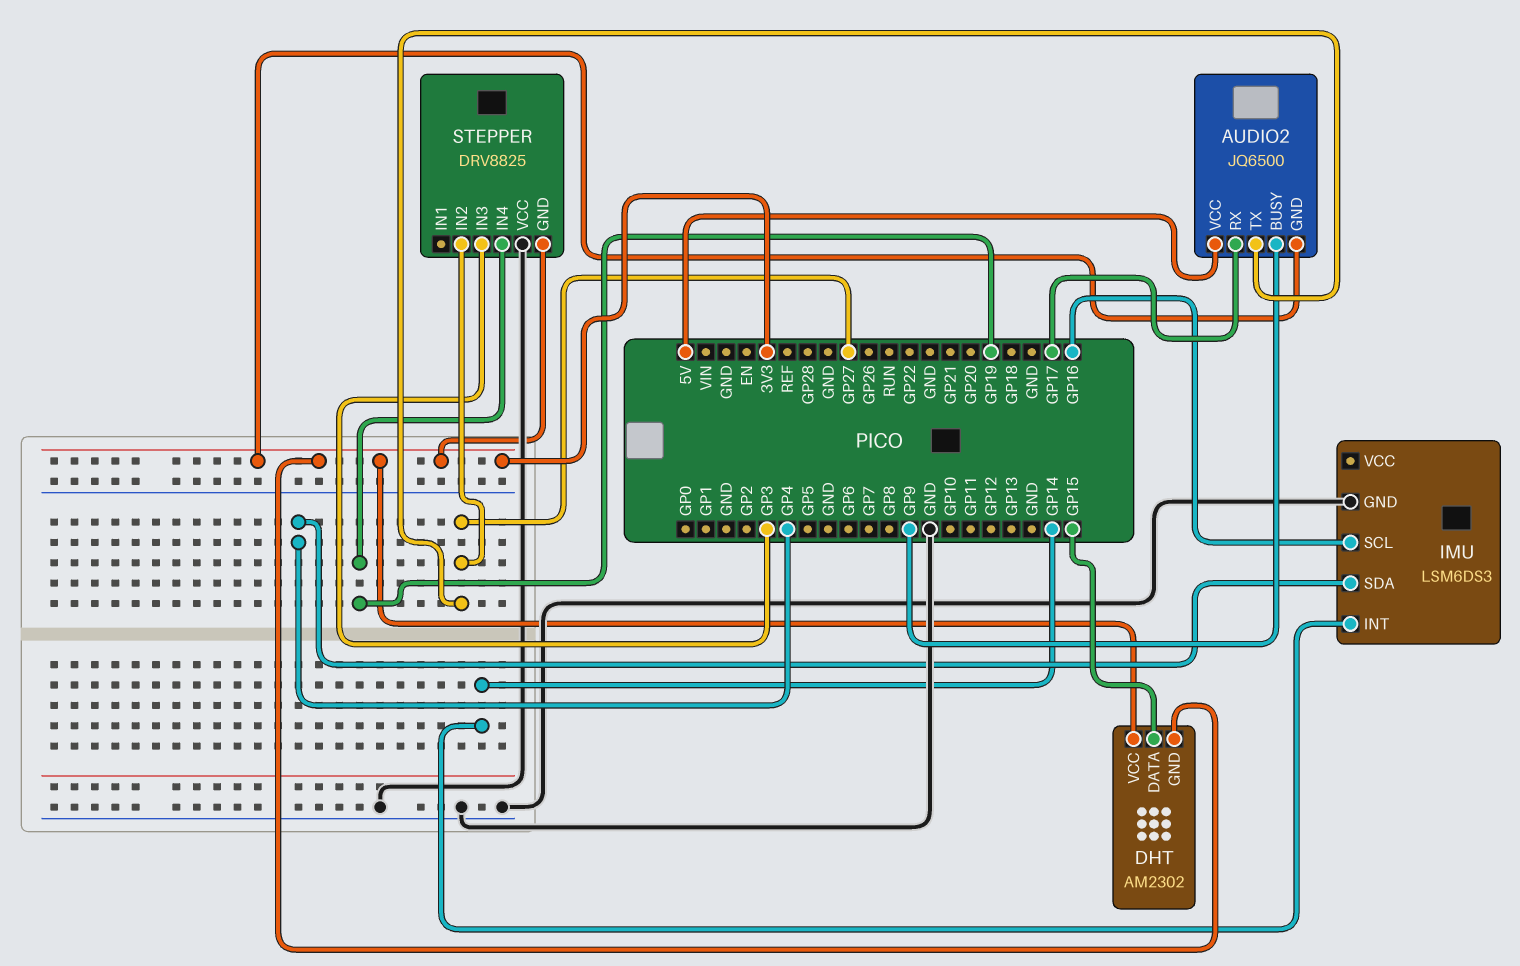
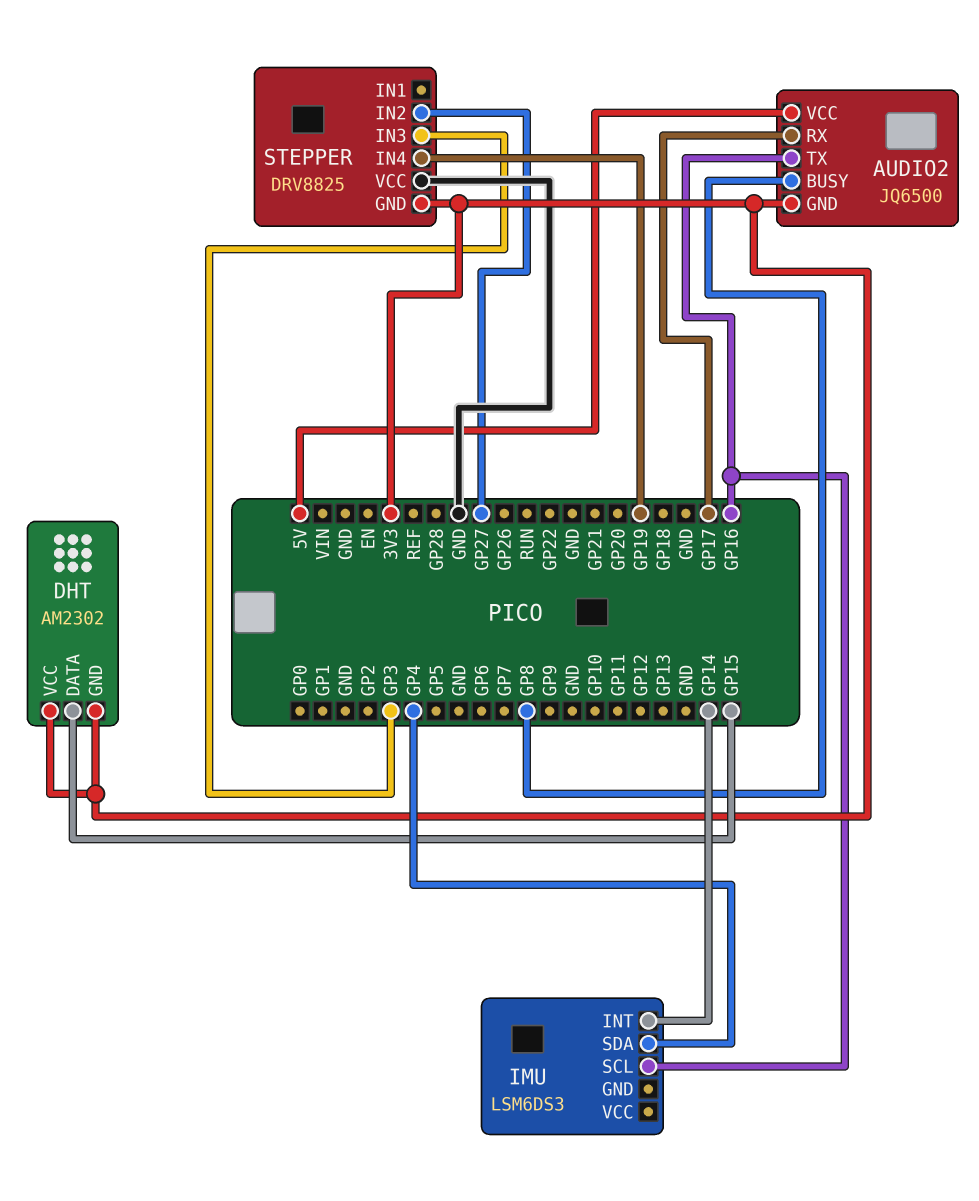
AUDIO2 pin BUSY: GP9 -> GP8
AUDIO2 pin TX: GP27 -> GP16
IMU pin GND: GND -> none

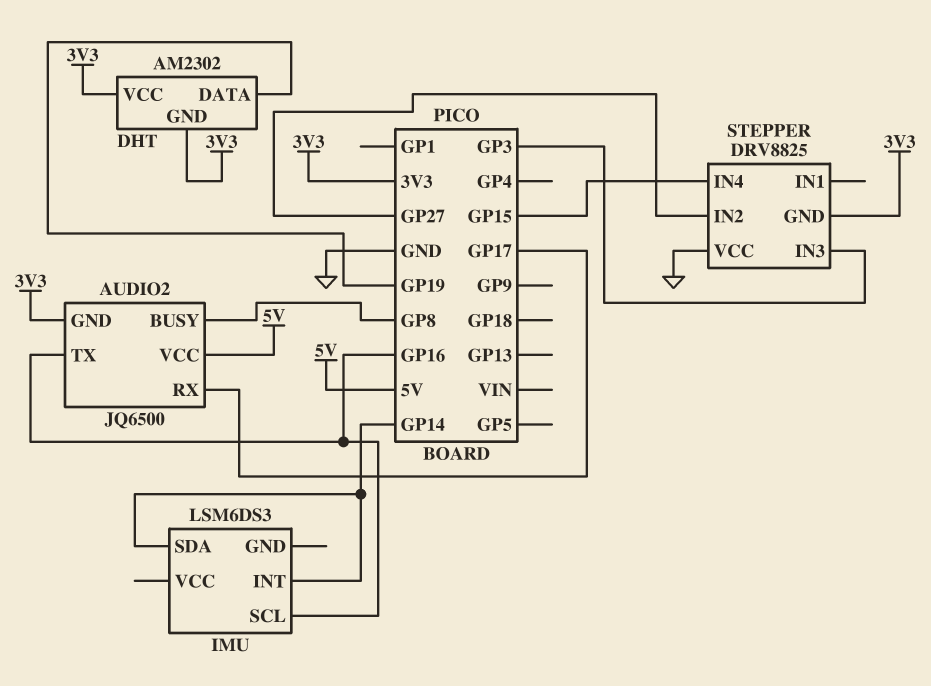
DHT pin DATA: GP15 -> GP19
IMU pin SDA: GP4 -> GP14
STEPPER pin IN4: GP19 -> GP15

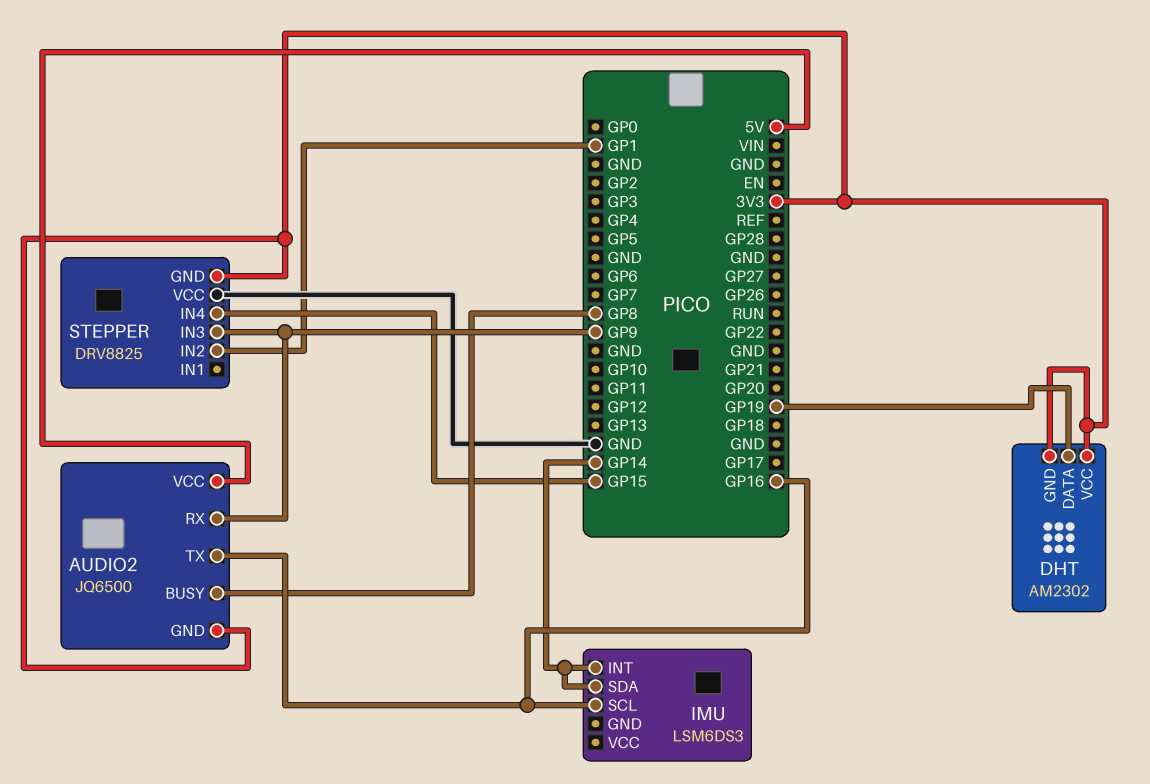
AUDIO2 pin RX: GP17 -> GP9
STEPPER pin IN2: GP27 -> GP1
STEPPER pin IN3: GP3 -> GP9

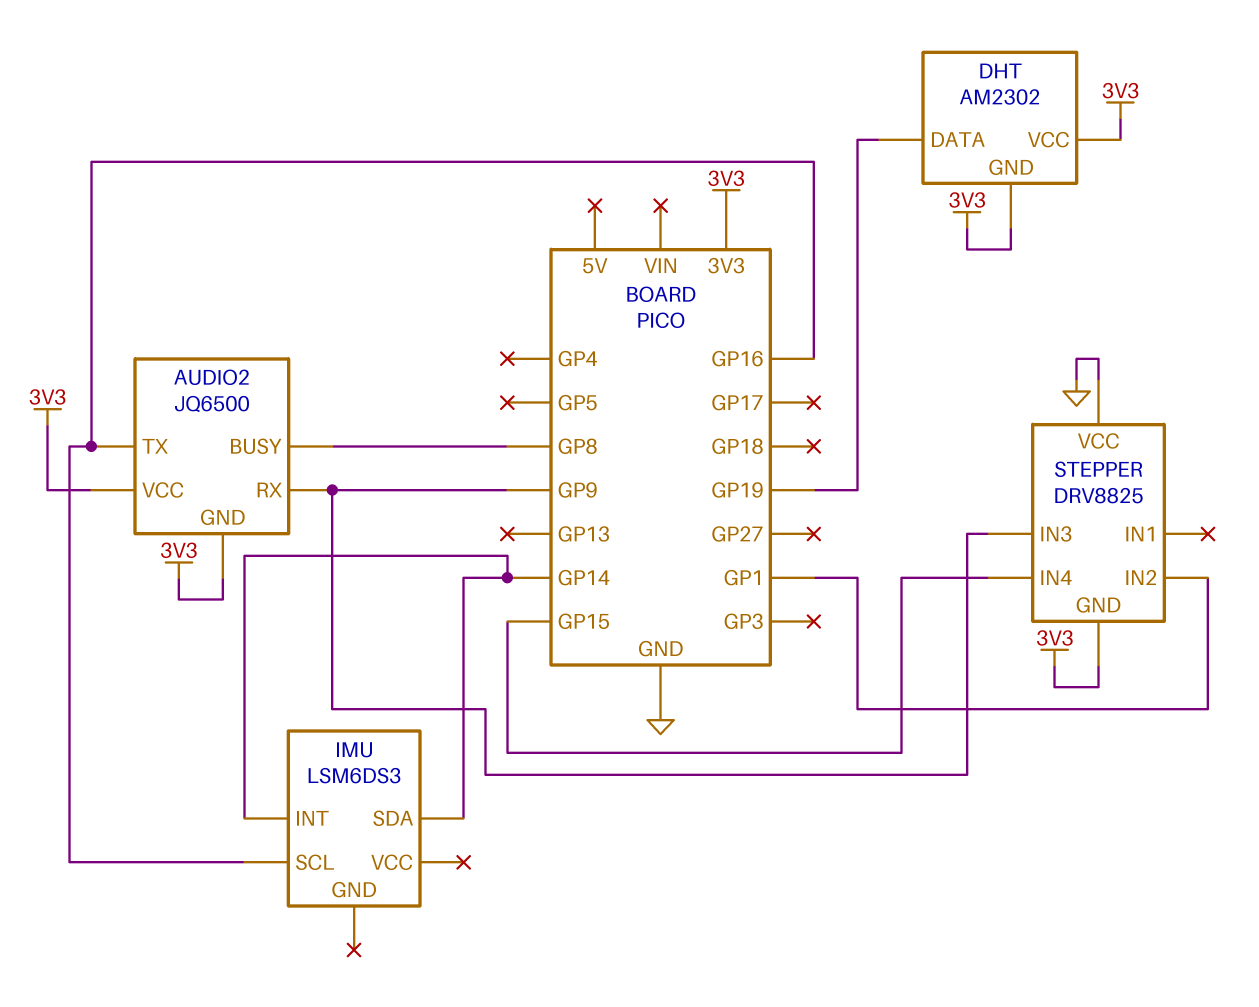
AUDIO2 pin VCC: 5V -> 3V3

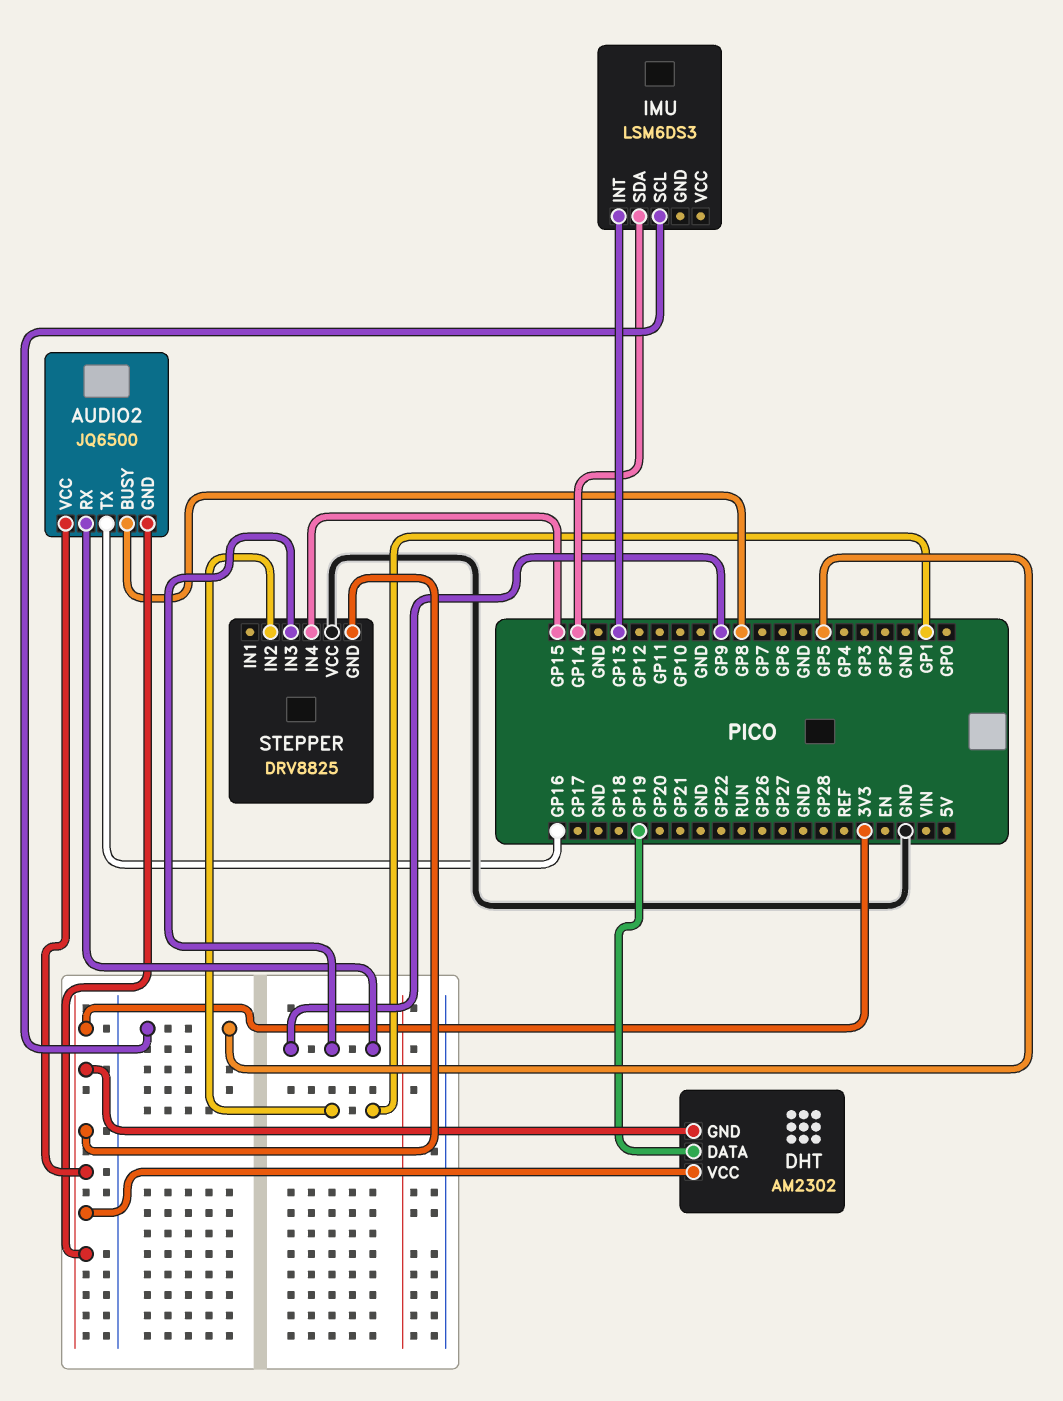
IMU pin INT: GP14 -> GP13
IMU pin SCL: GP16 -> GP5

